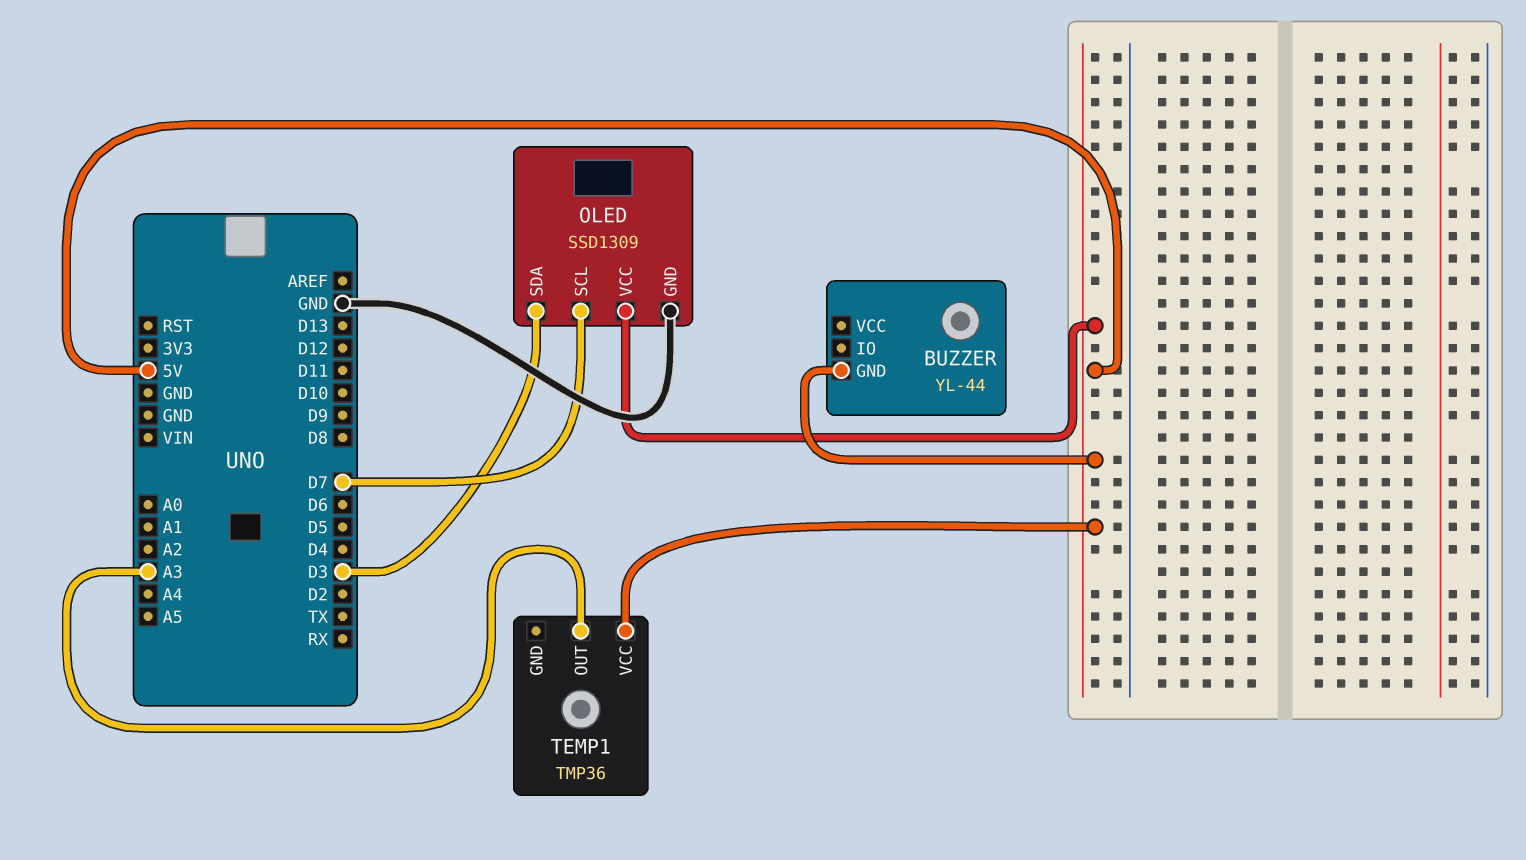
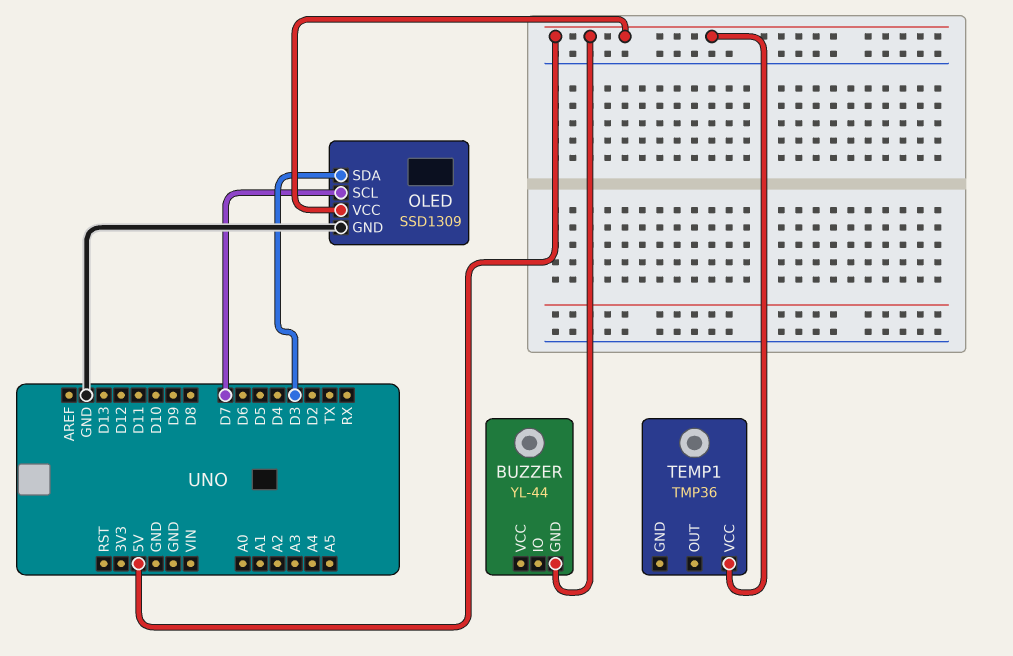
TEMP1 pin OUT: A3 -> none

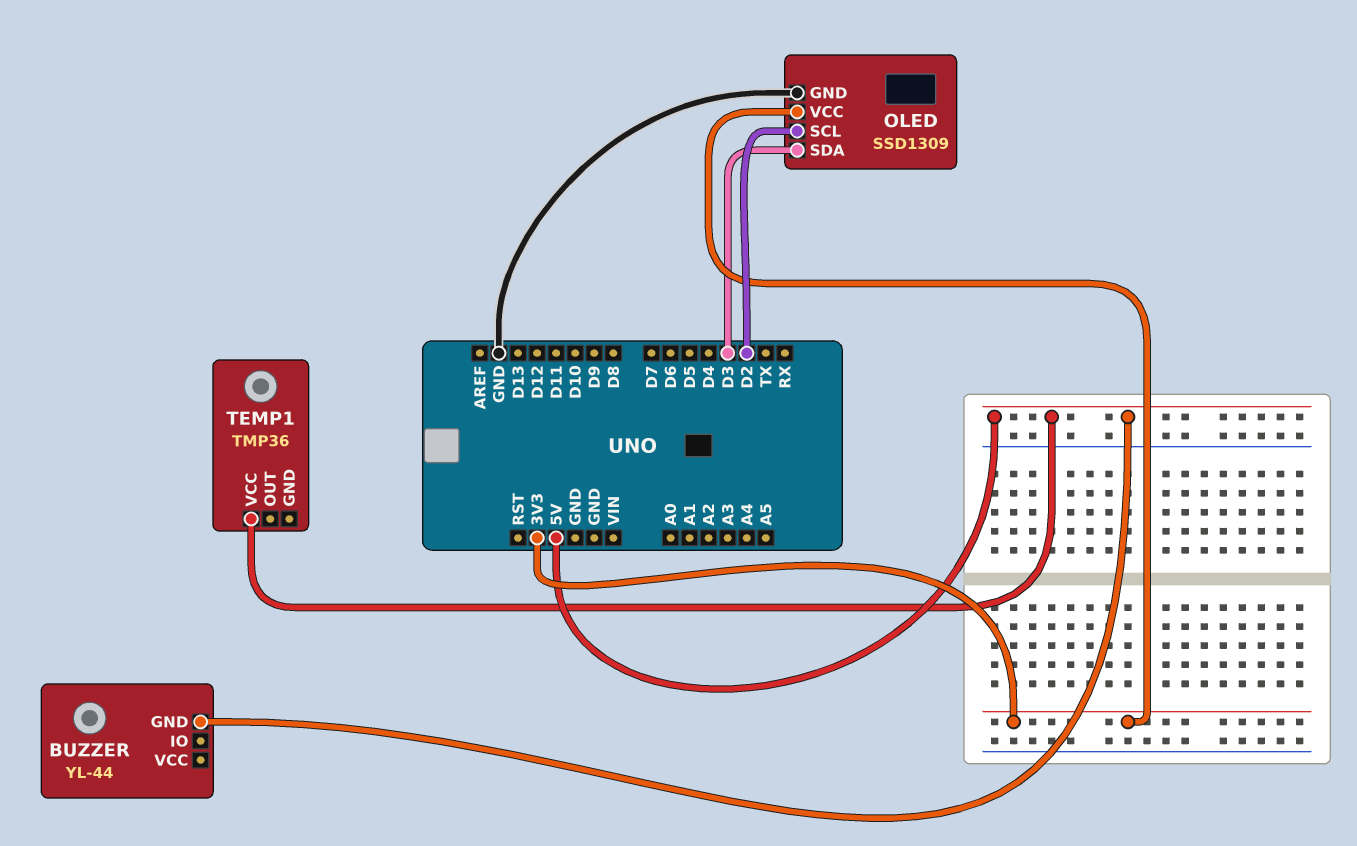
OLED pin SCL: D7 -> D2
OLED pin VCC: 5V -> 3V3

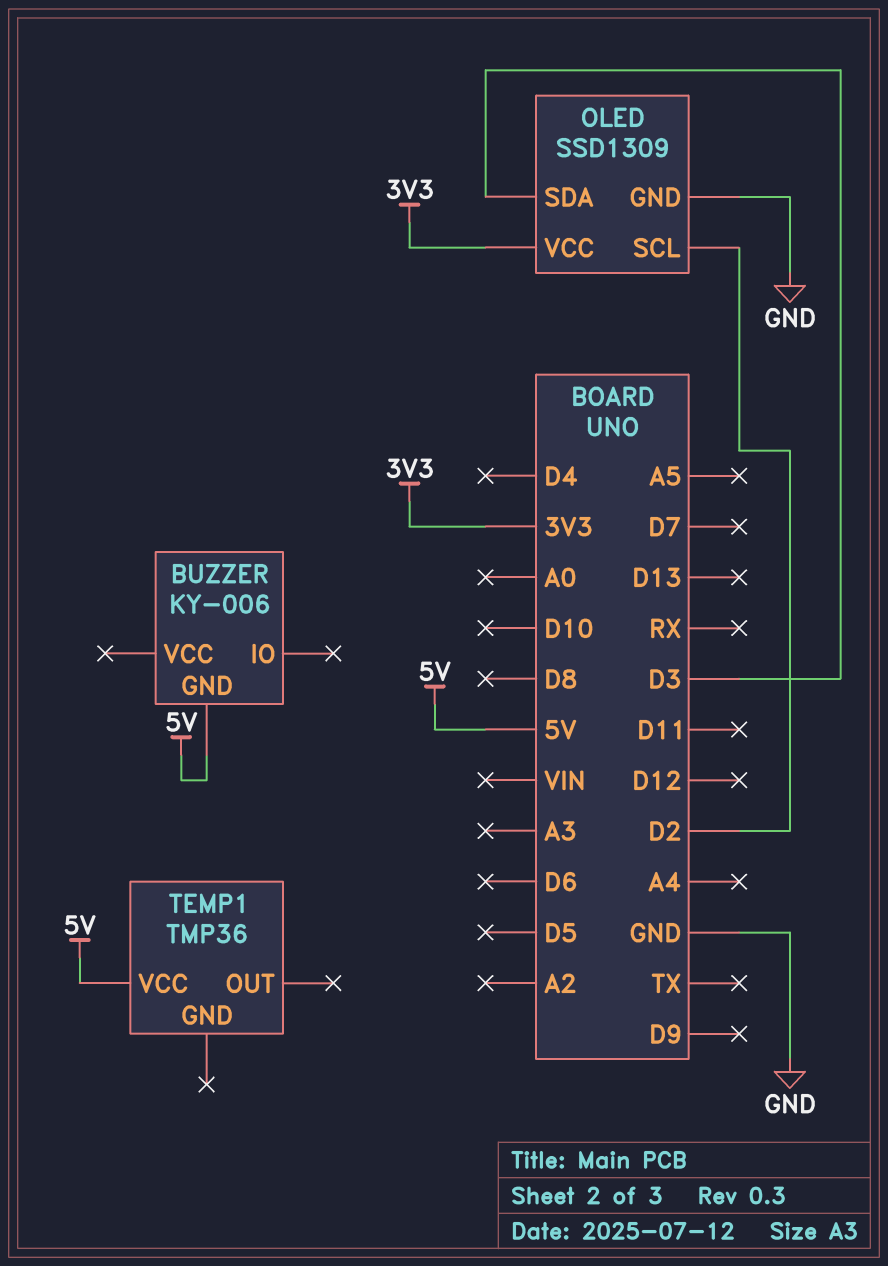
BUZZER: YL-44 -> KY-006

